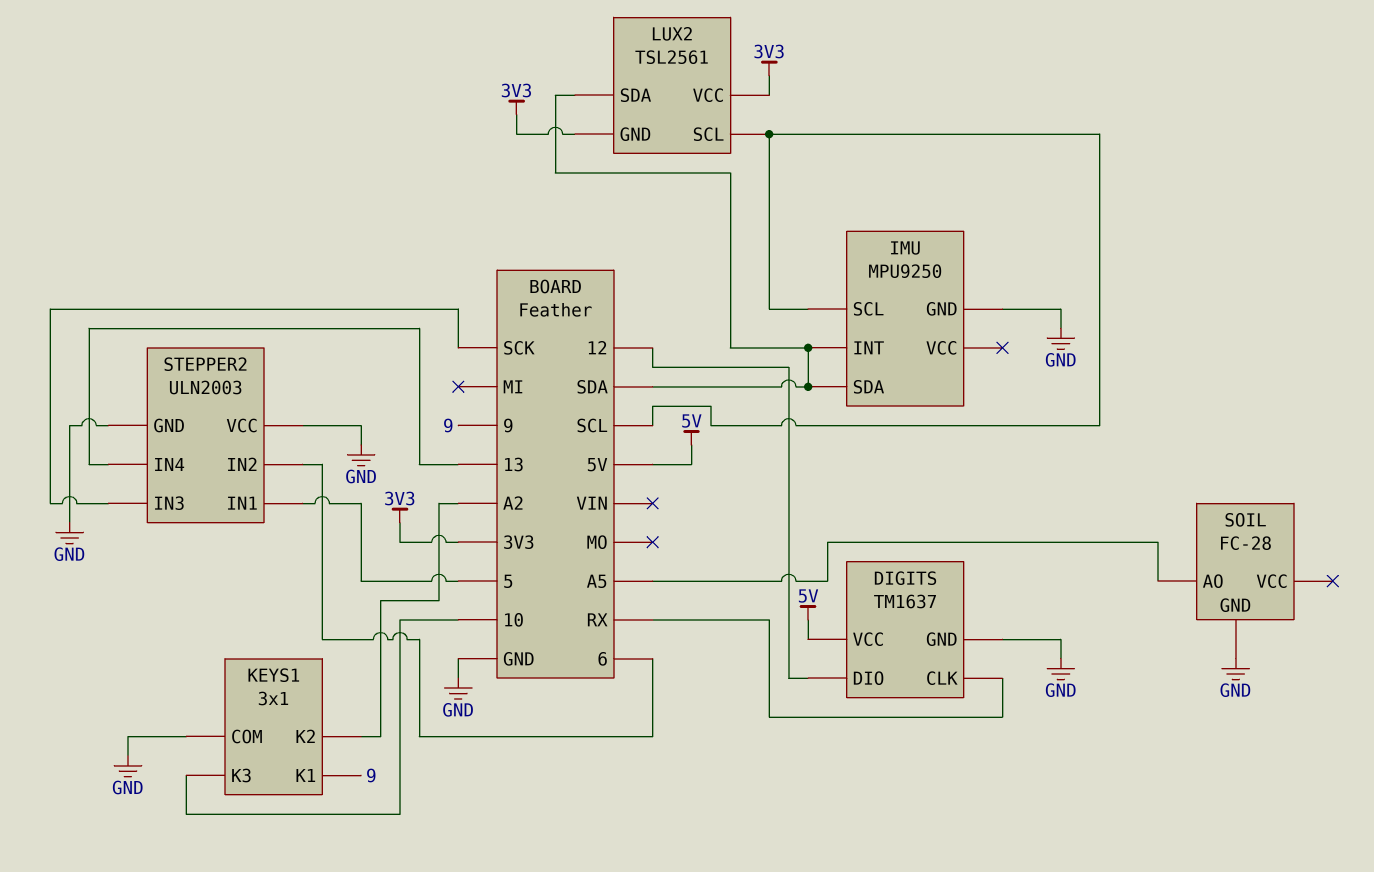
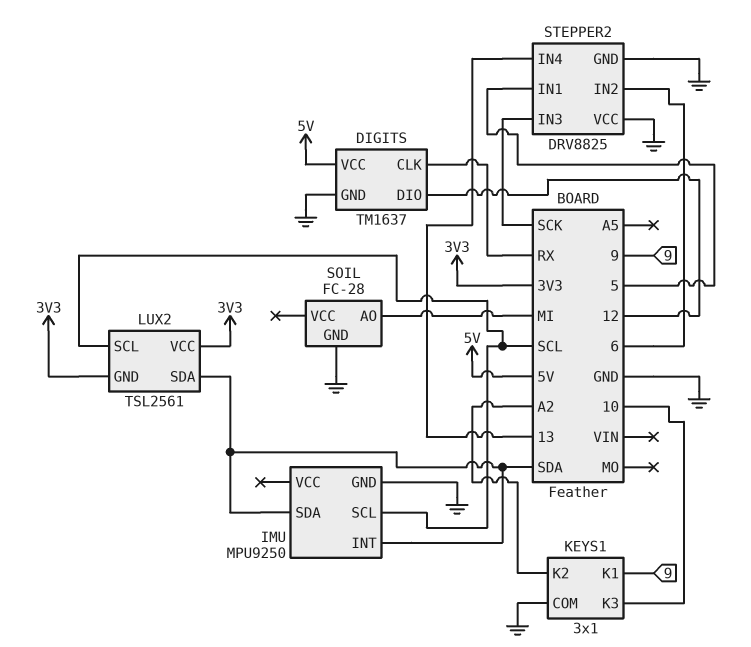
SOIL pin AO: A5 -> MI
STEPPER2: ULN2003 -> DRV8825

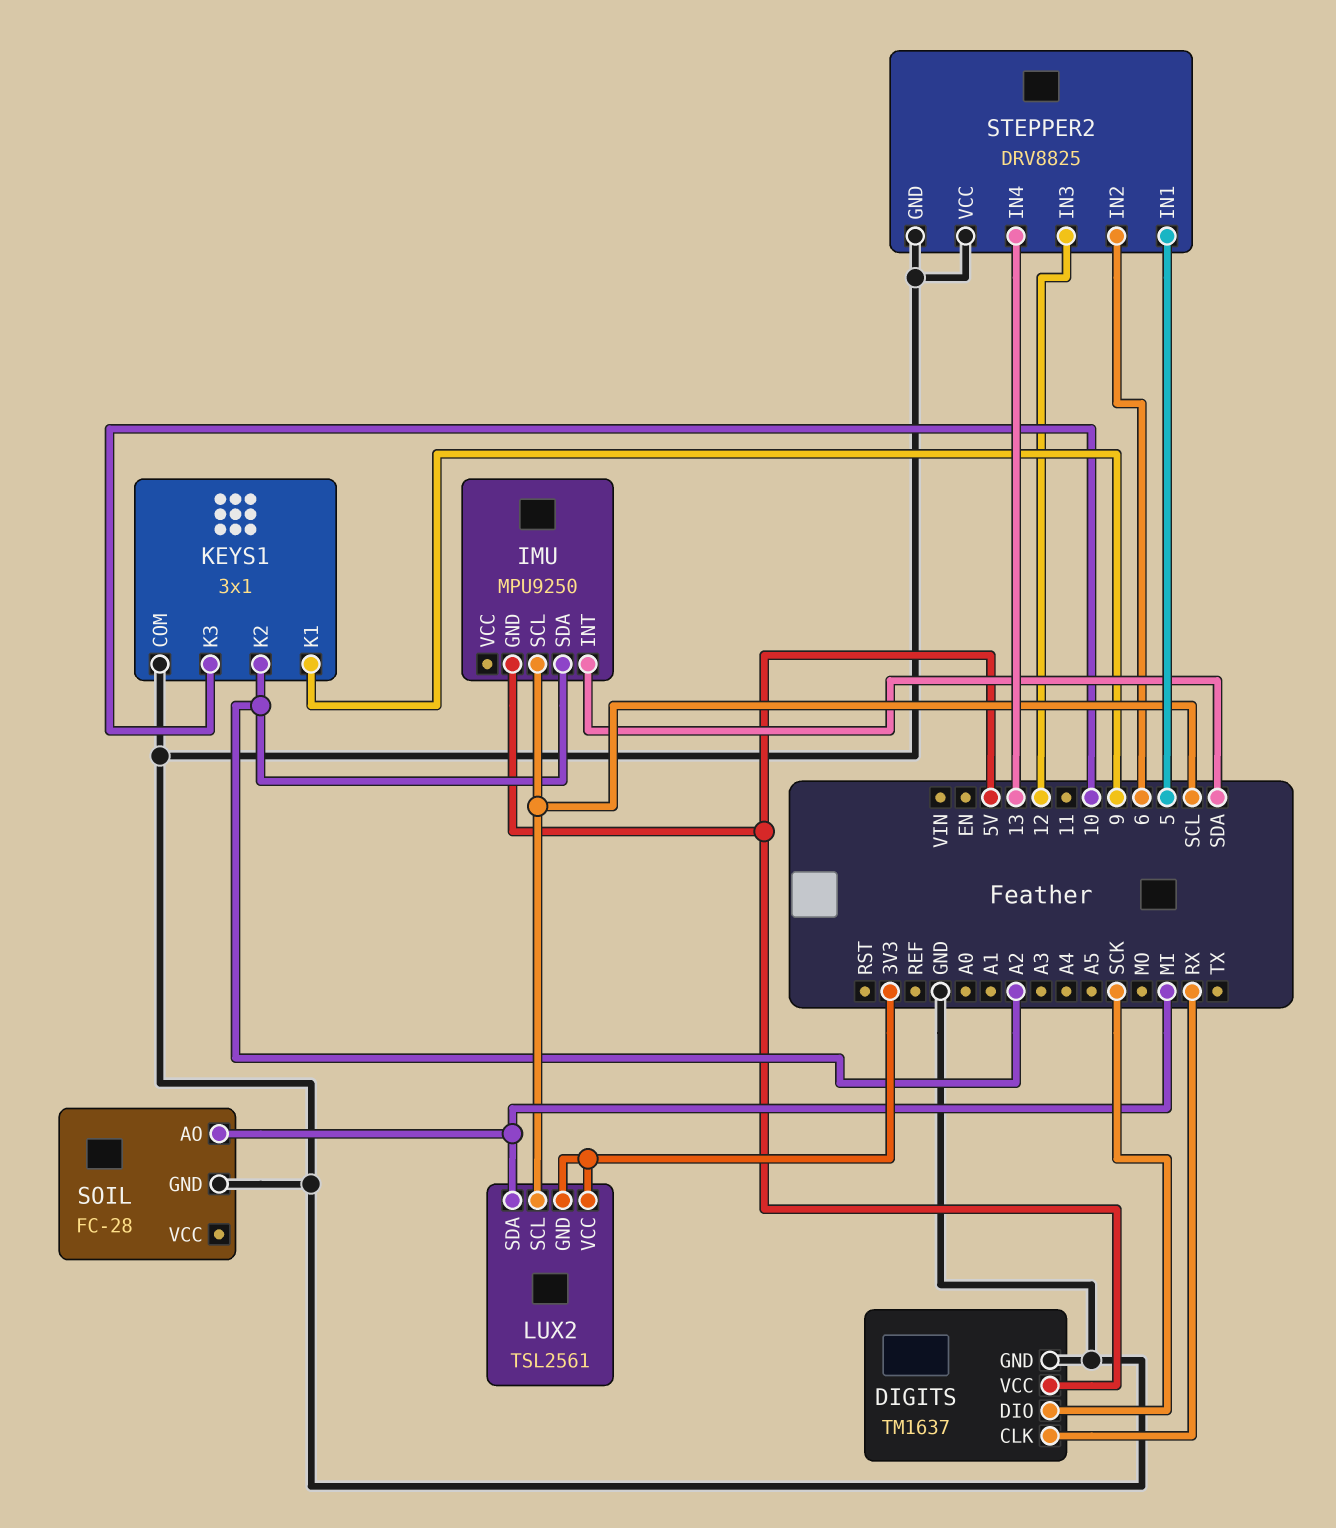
DIGITS pin DIO: 12 -> SCK
IMU pin GND: GND -> 5V
IMU pin SDA: SDA -> A2
LUX2 pin SDA: SDA -> MI
STEPPER2 pin IN3: SCK -> 12

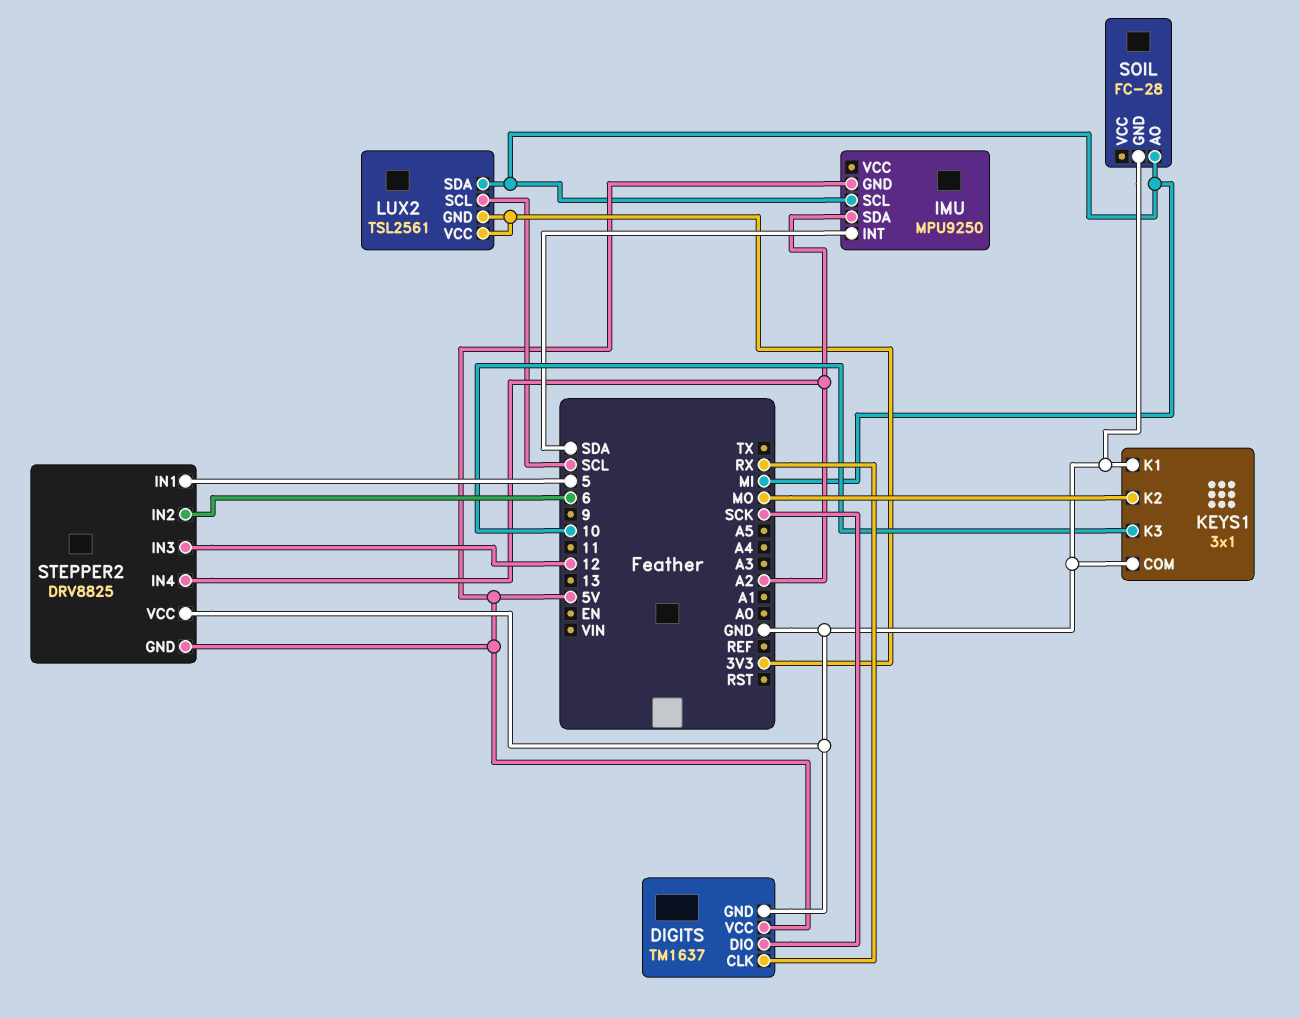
IMU pin SCL: SCL -> MI
KEYS1 pin K1: 9 -> GND
KEYS1 pin K2: A2 -> MO
STEPPER2 pin GND: GND -> 5V
STEPPER2 pin IN4: 13 -> A2

